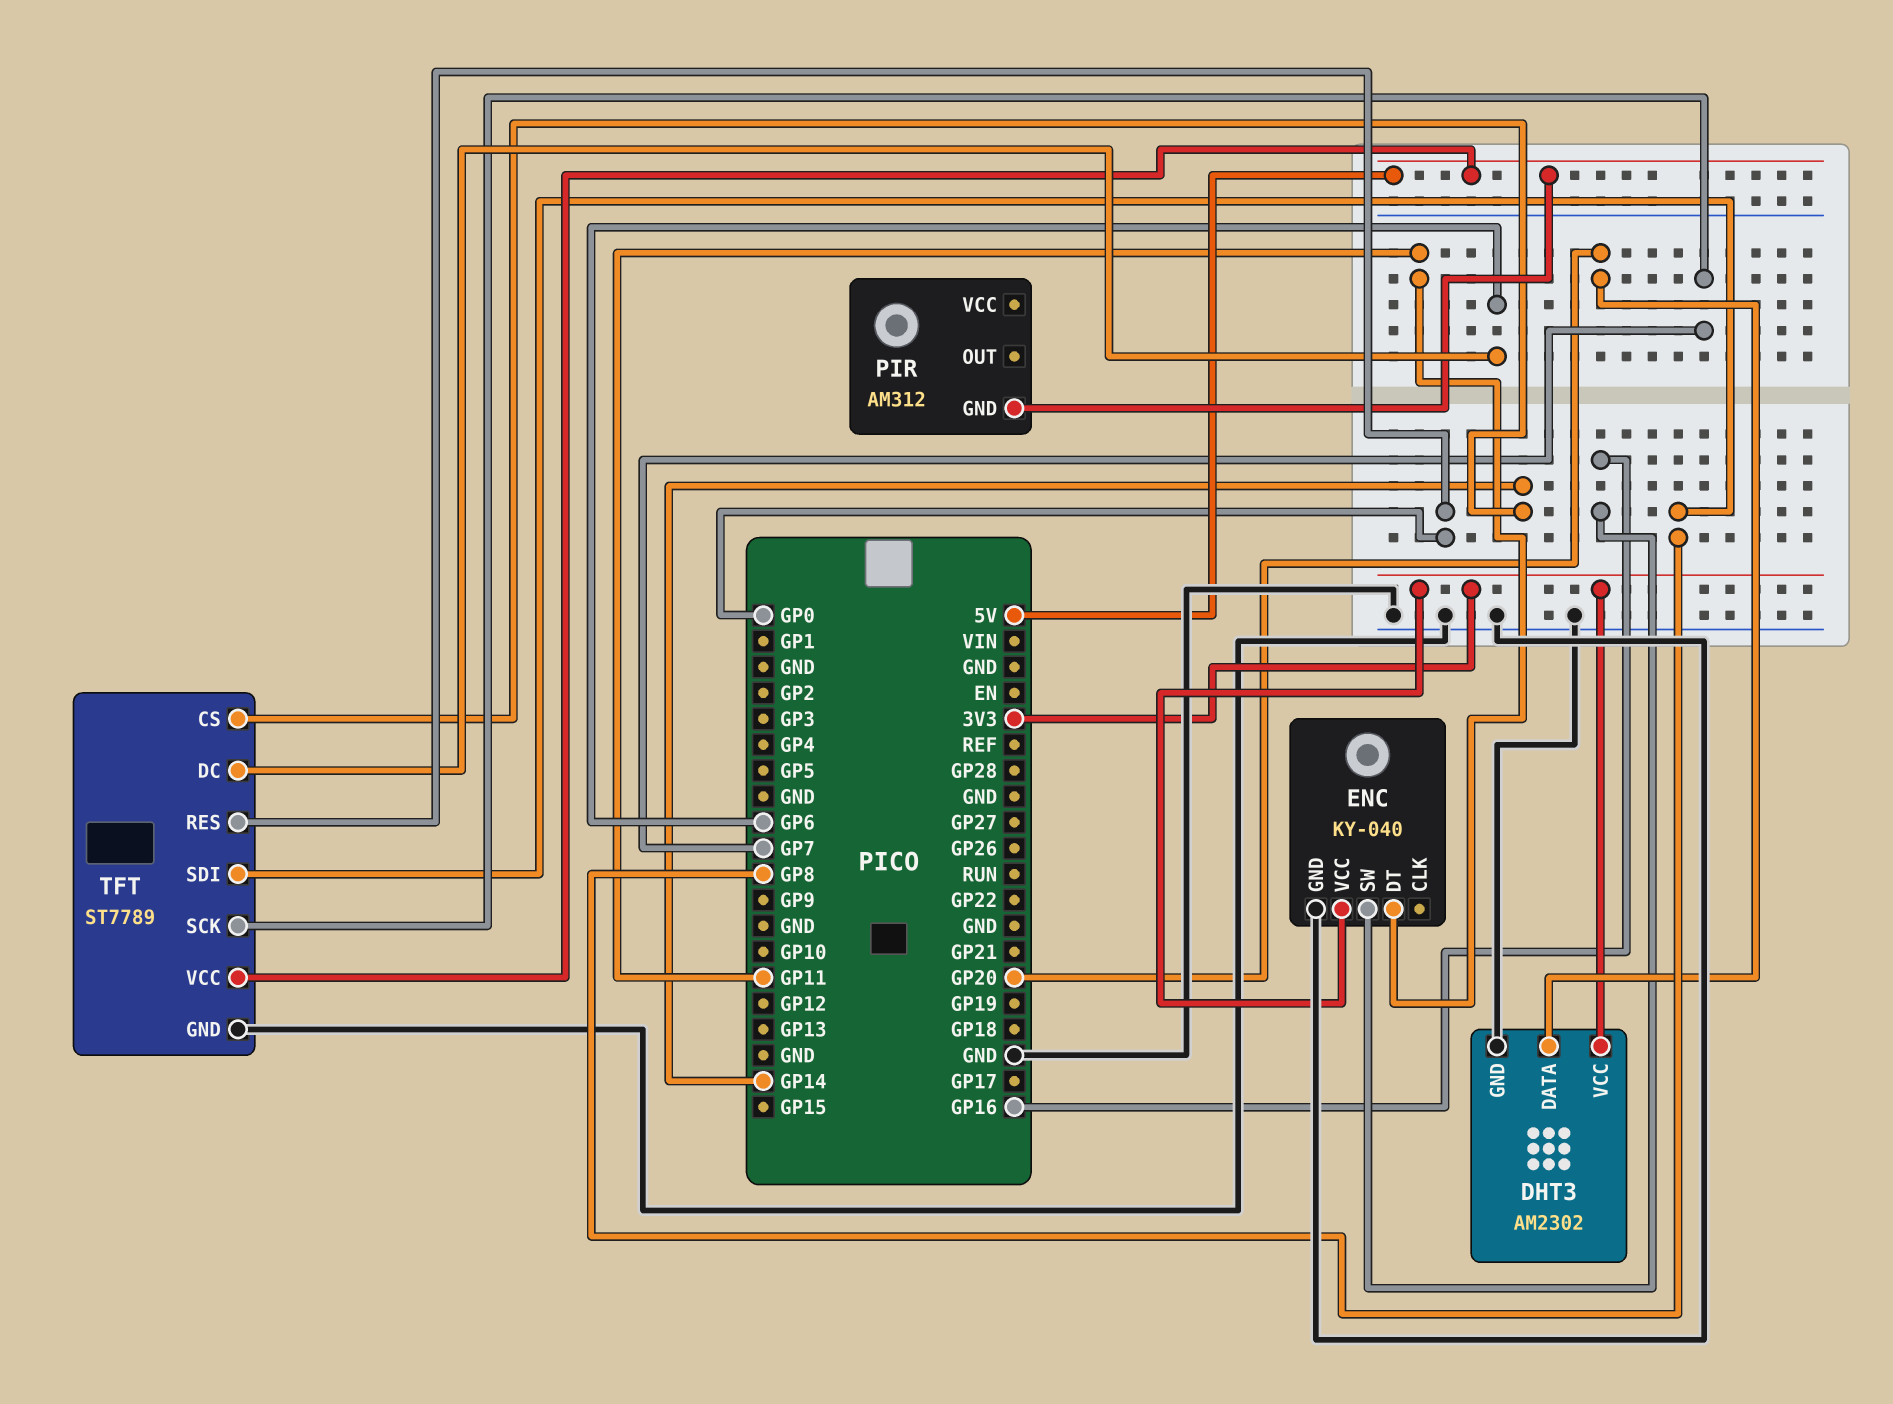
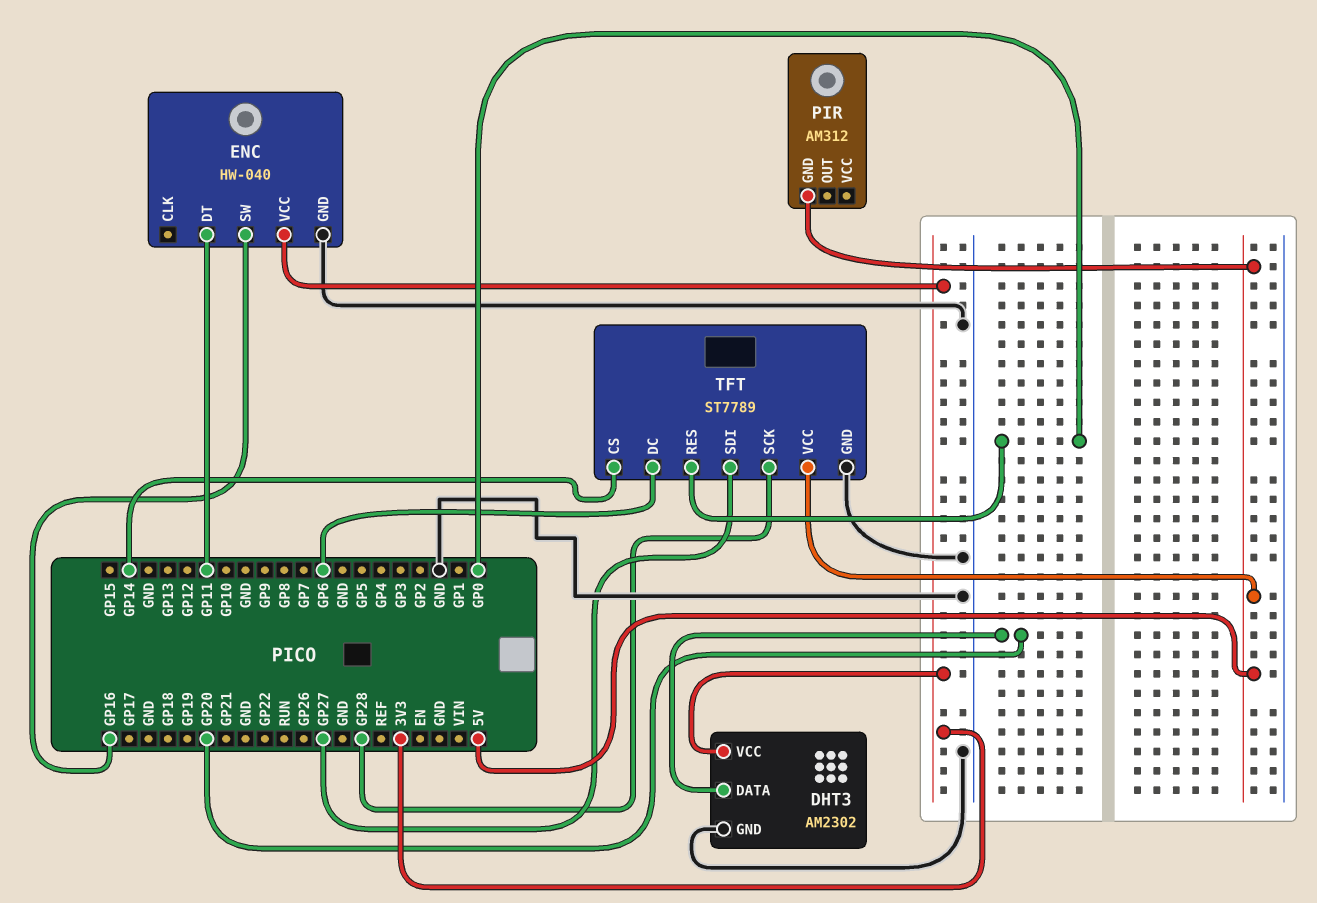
ENC: KY-040 -> HW-040
TFT pin SCK: GP7 -> GP28
TFT pin SDI: GP8 -> GP27

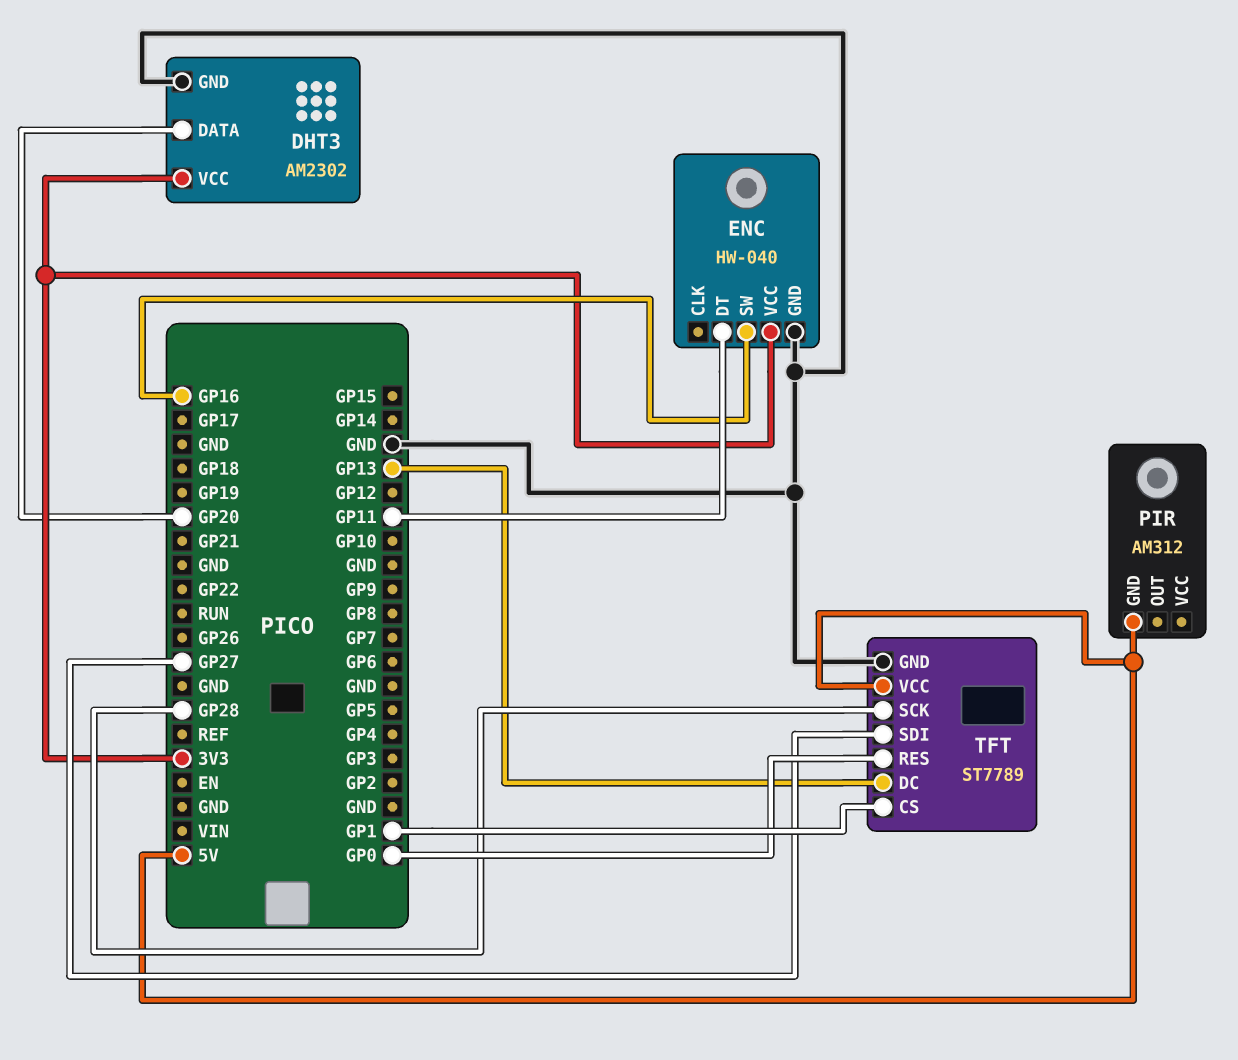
TFT pin CS: GP14 -> GP1
TFT pin DC: GP6 -> GP13

